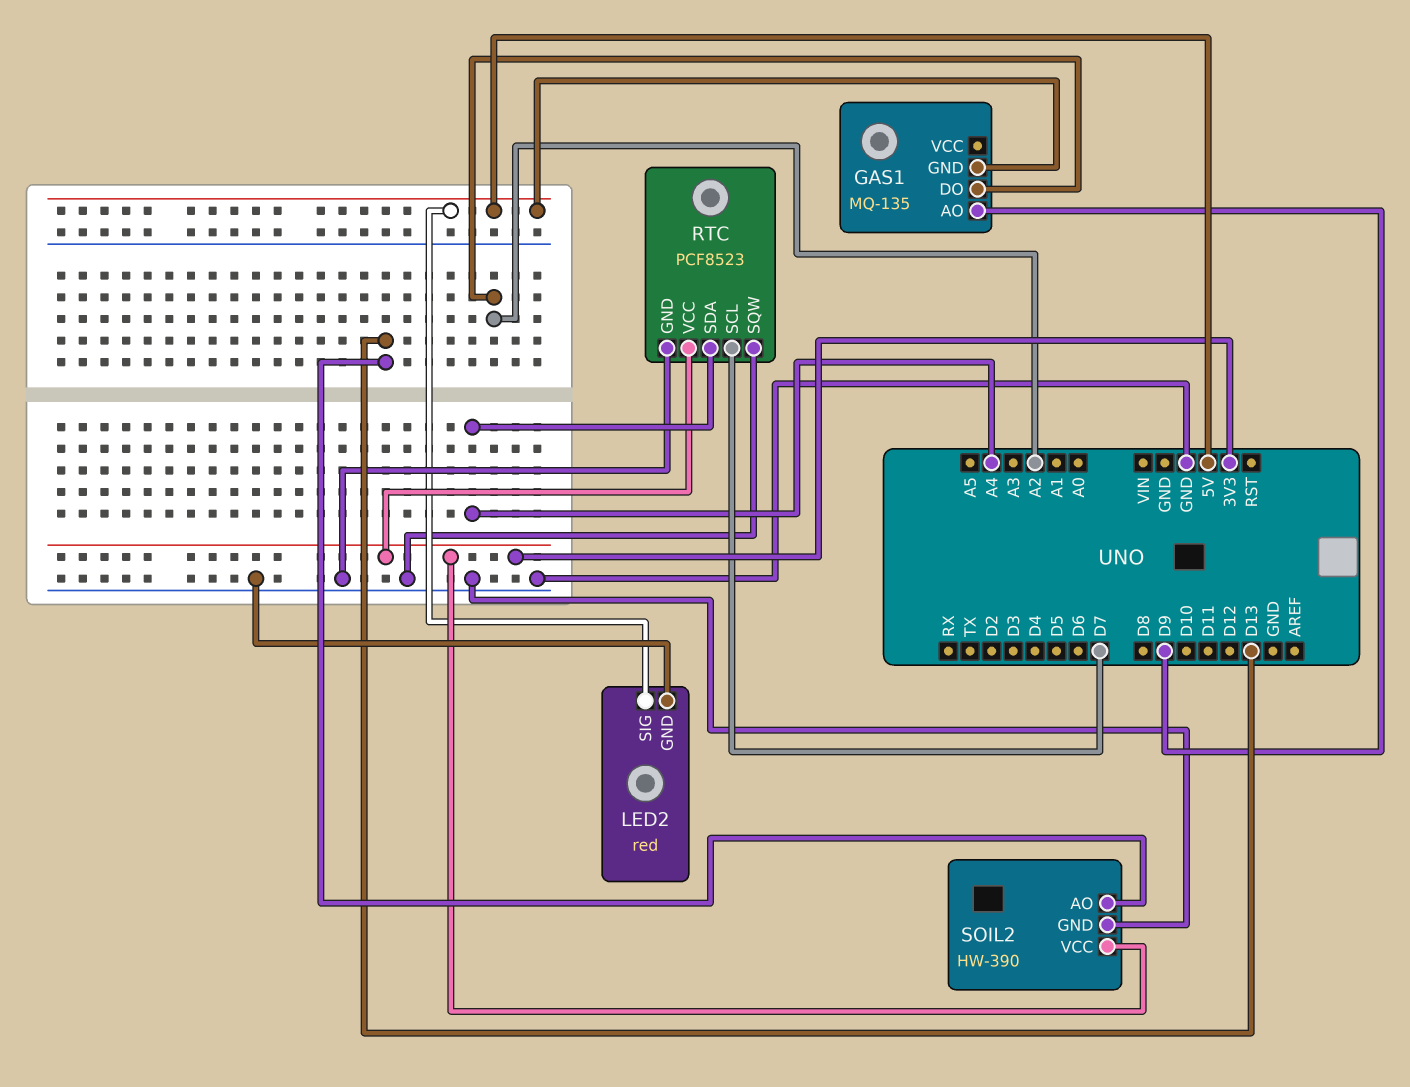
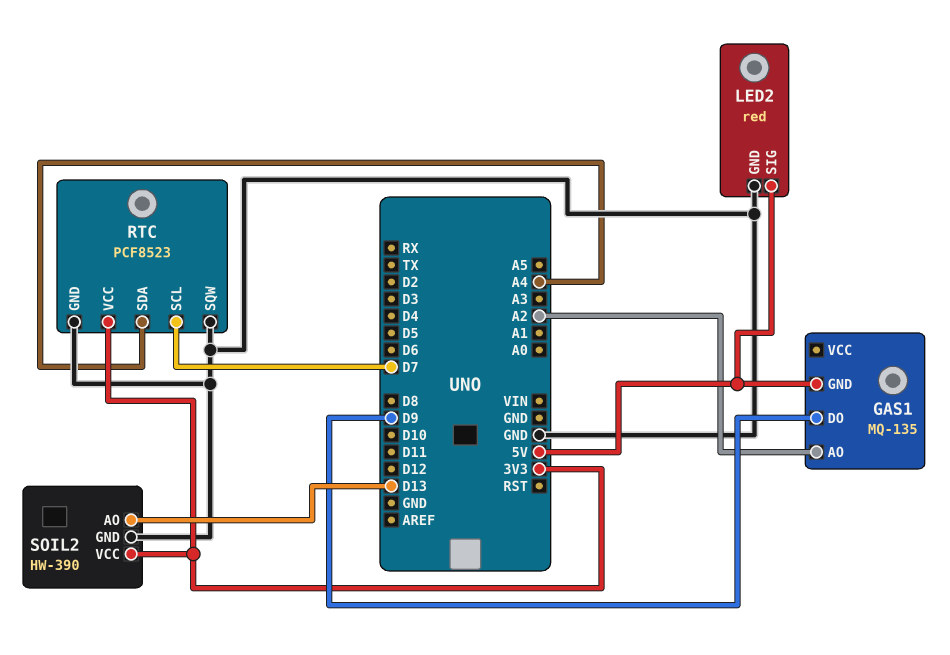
GAS1 pin AO: D9 -> A2
GAS1 pin DO: A2 -> D9

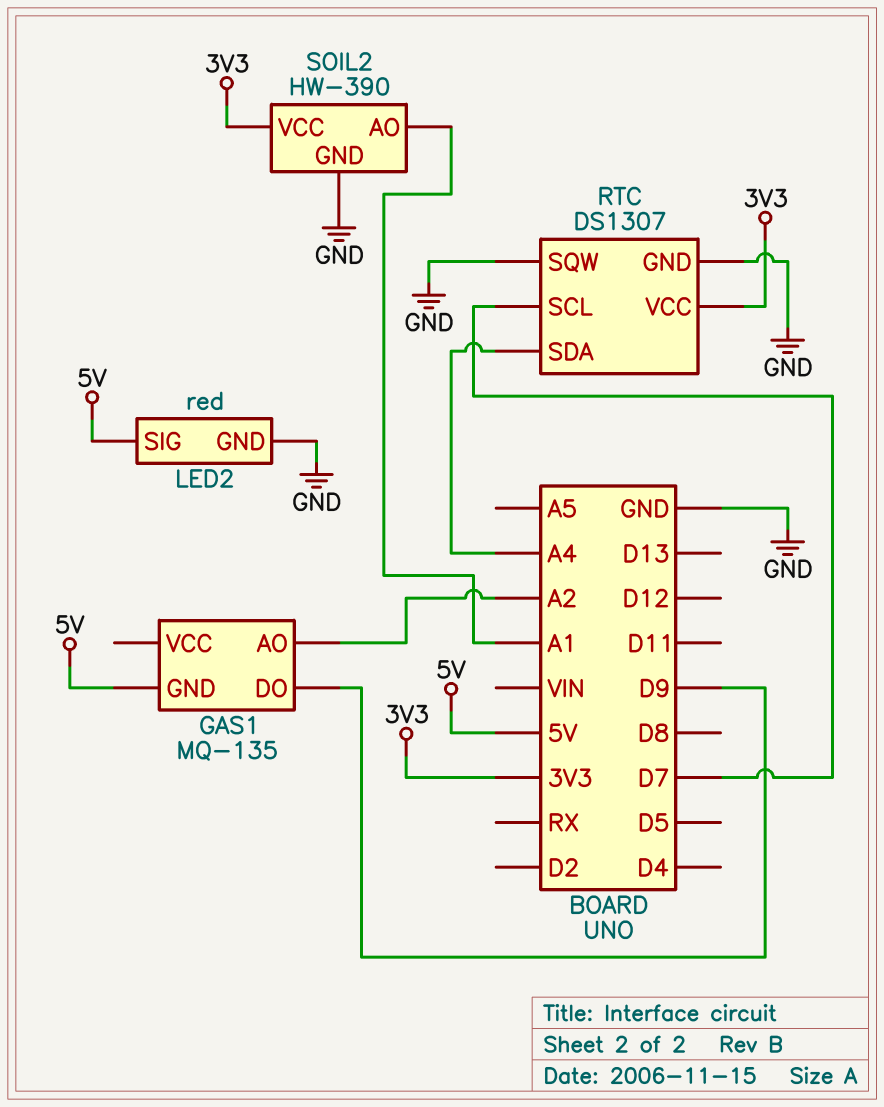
RTC: PCF8523 -> DS1307
SOIL2 pin AO: D13 -> A1

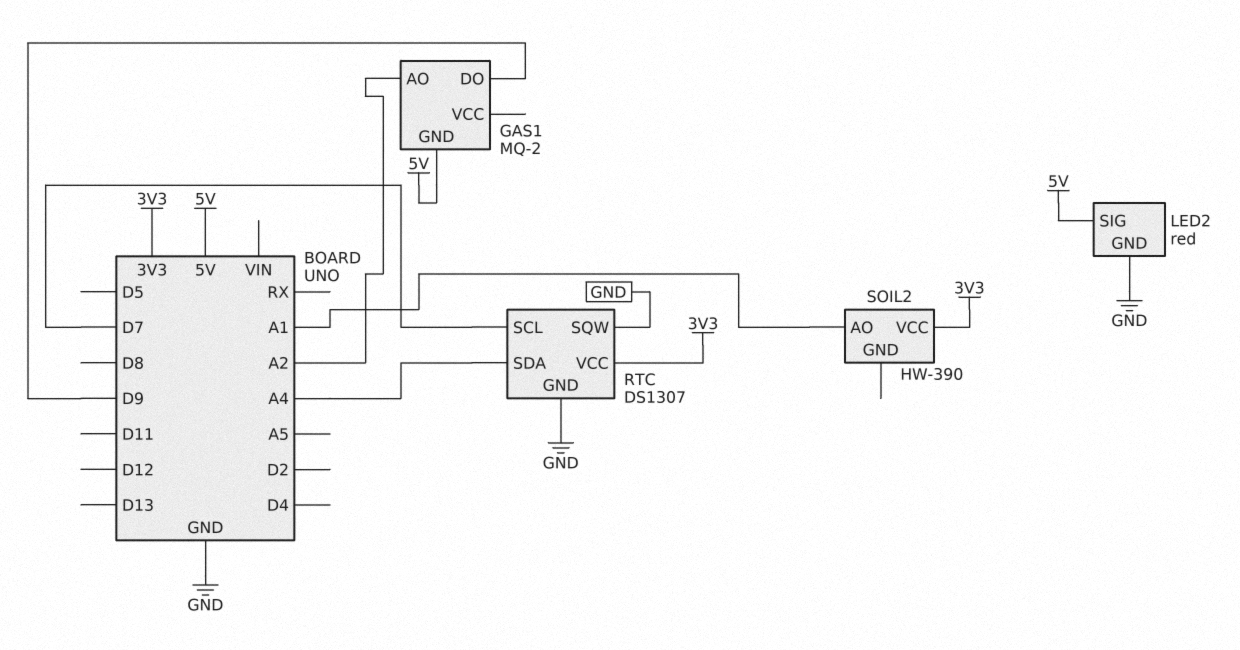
GAS1: MQ-135 -> MQ-2
SOIL2 pin GND: GND -> none

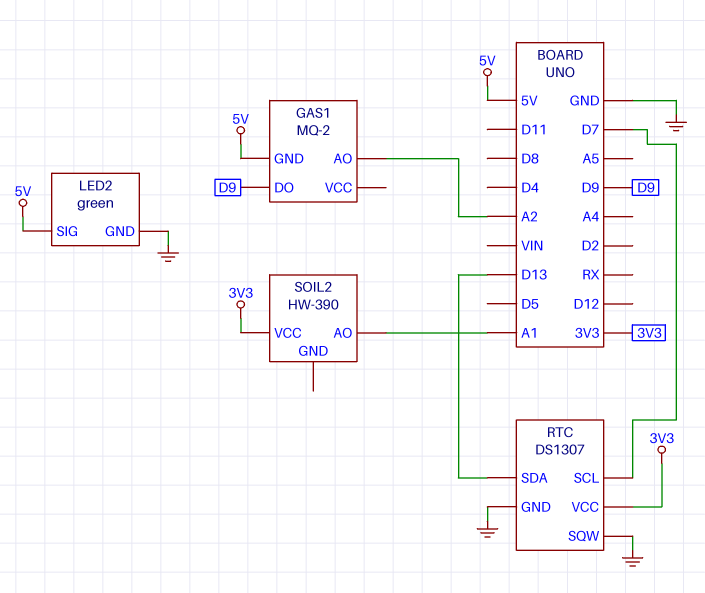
LED2: red -> green
RTC pin SDA: A4 -> D13

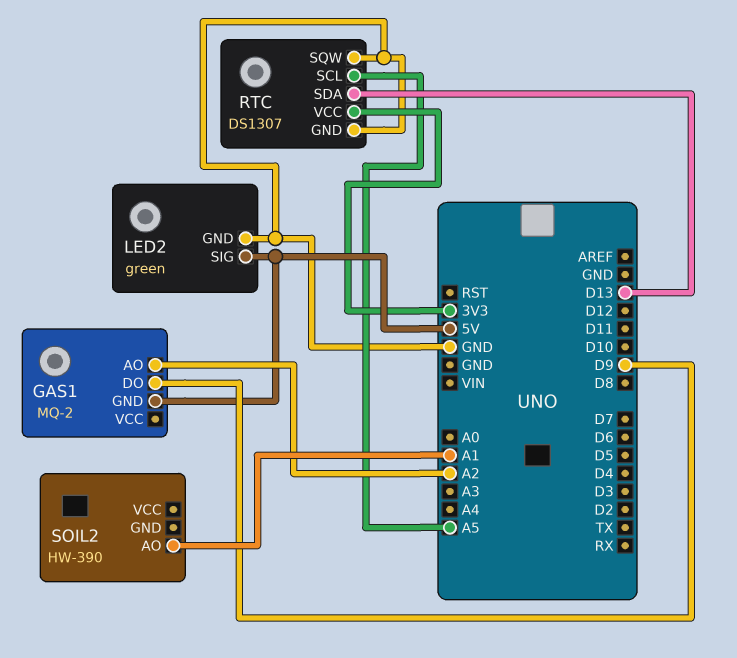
RTC pin SCL: D7 -> A5
SOIL2 pin VCC: 3V3 -> none

